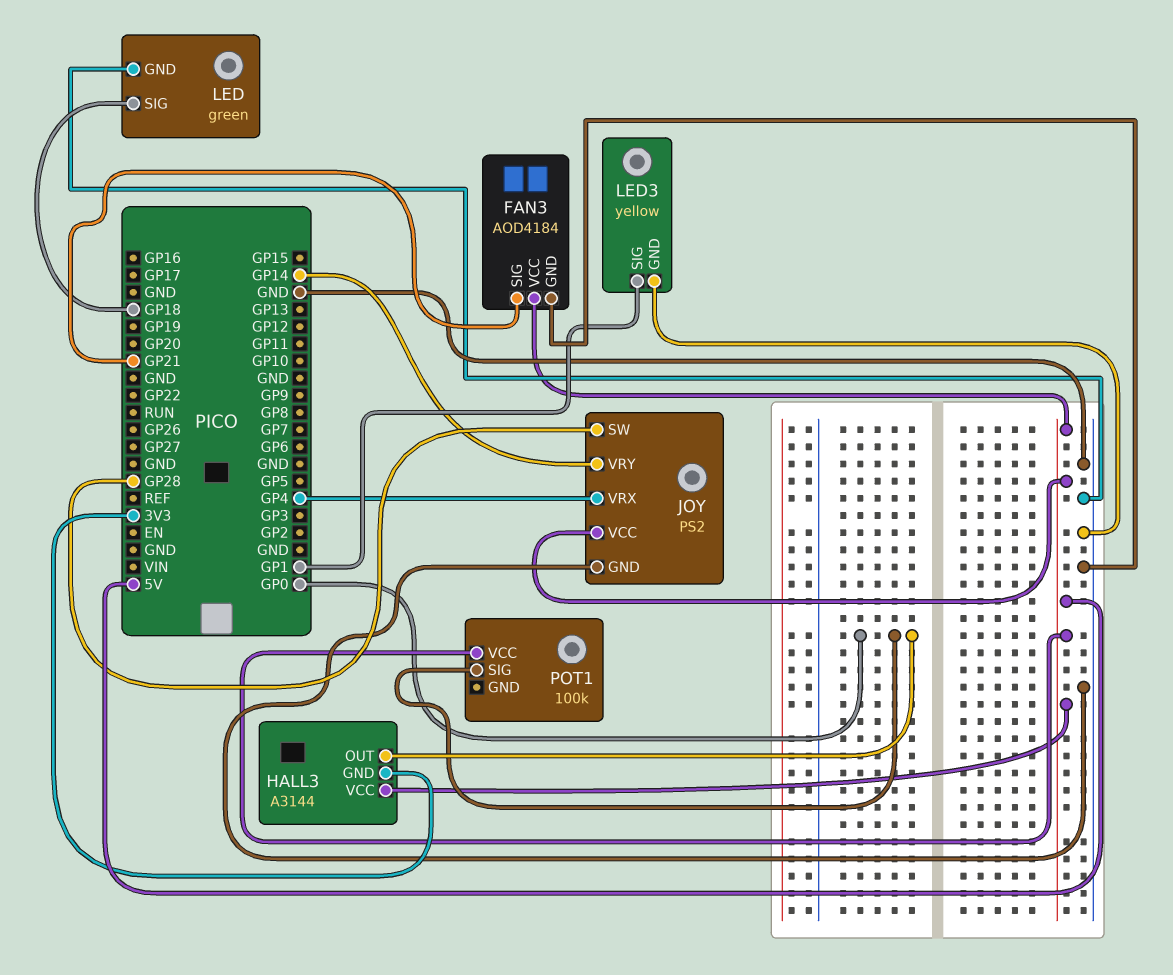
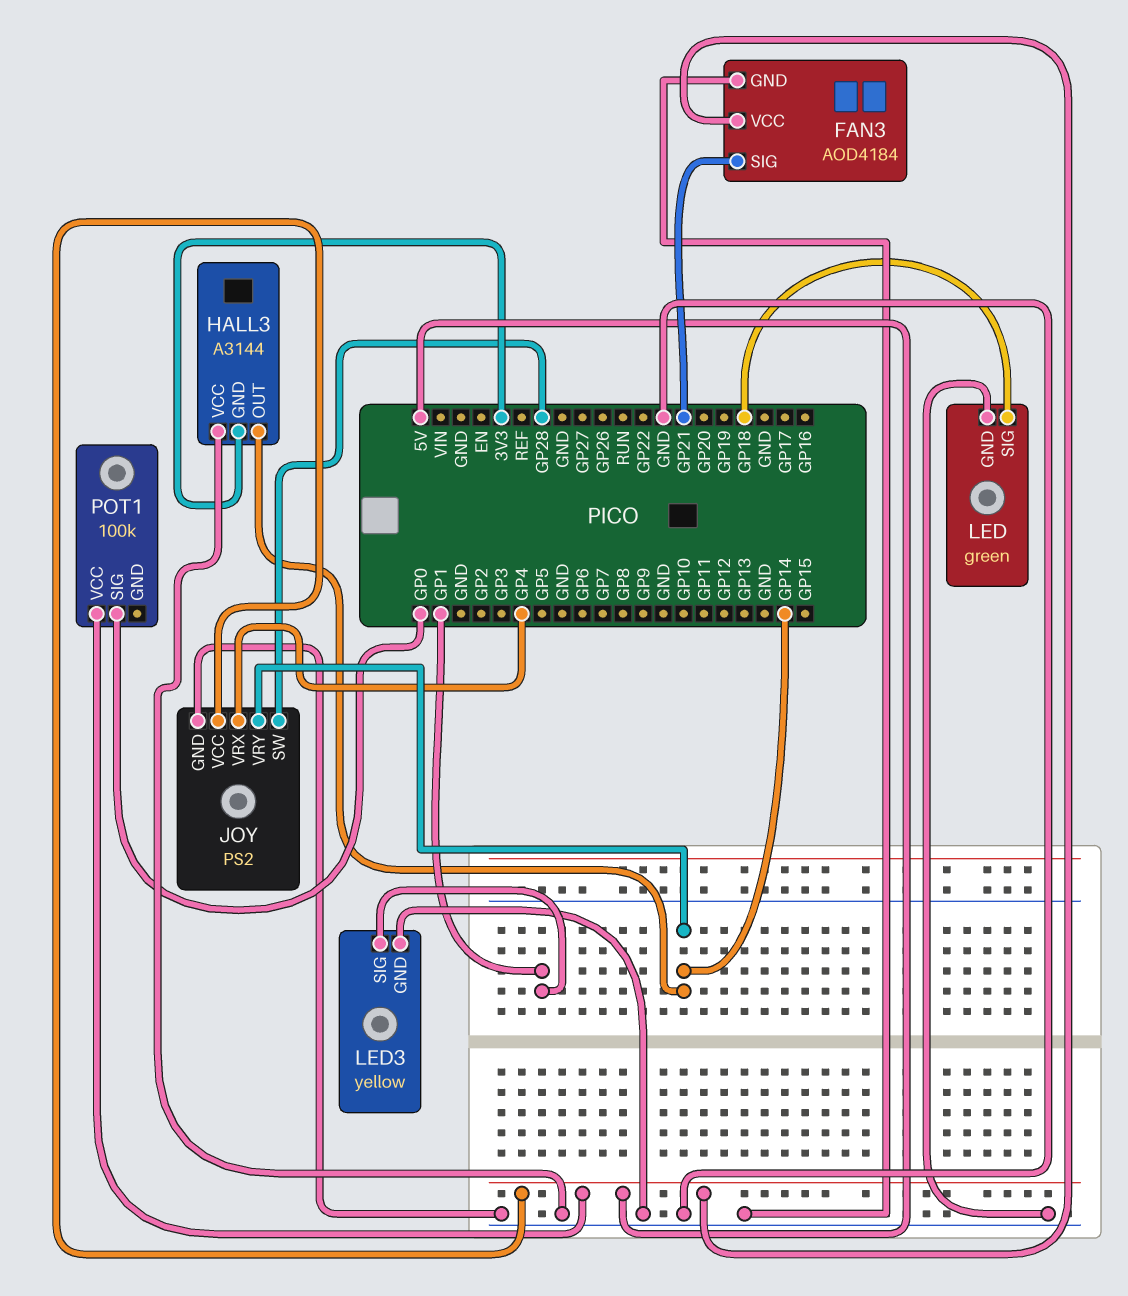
HALL3 pin OUT: GP0 -> GP14
HALL3 pin VCC: 5V -> GND

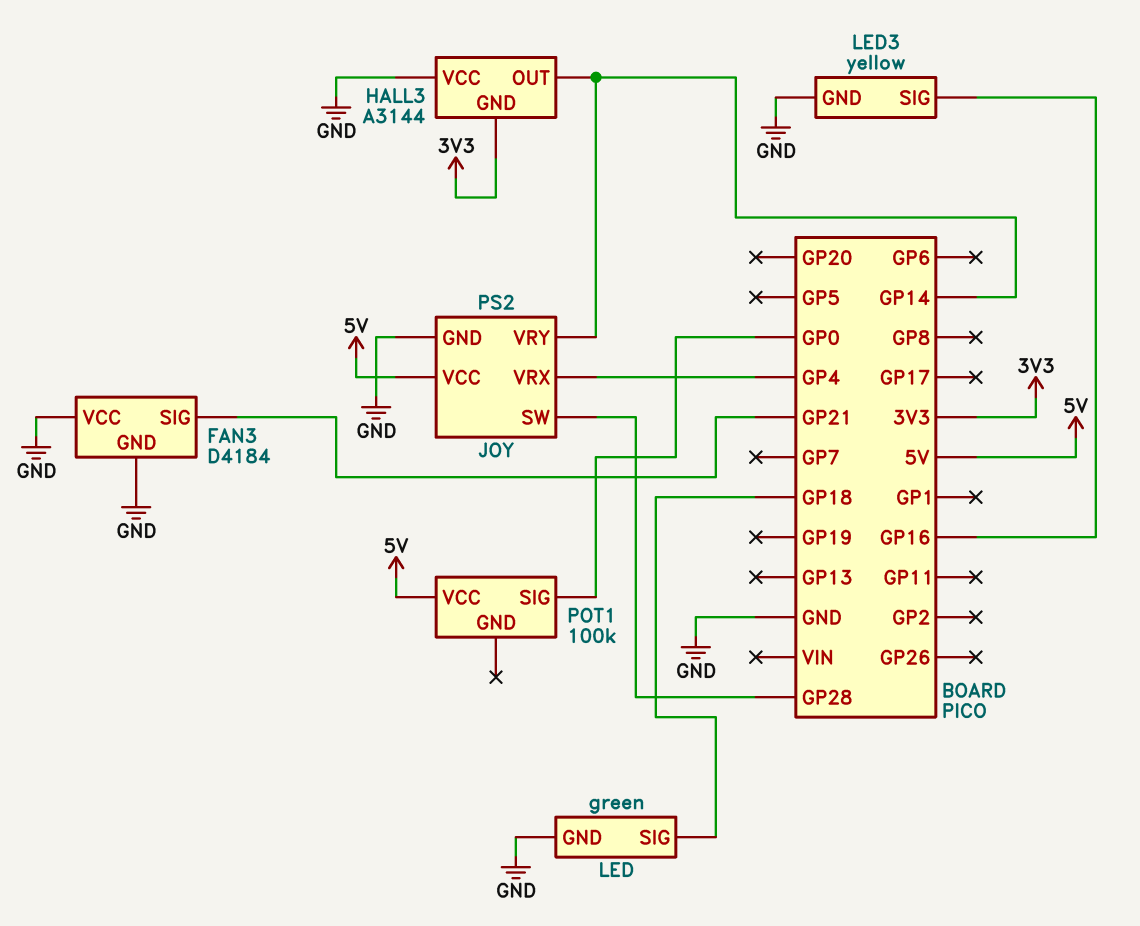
FAN3: AOD4184 -> D4184
FAN3 pin VCC: 5V -> GND
LED3 pin SIG: GP1 -> GP16

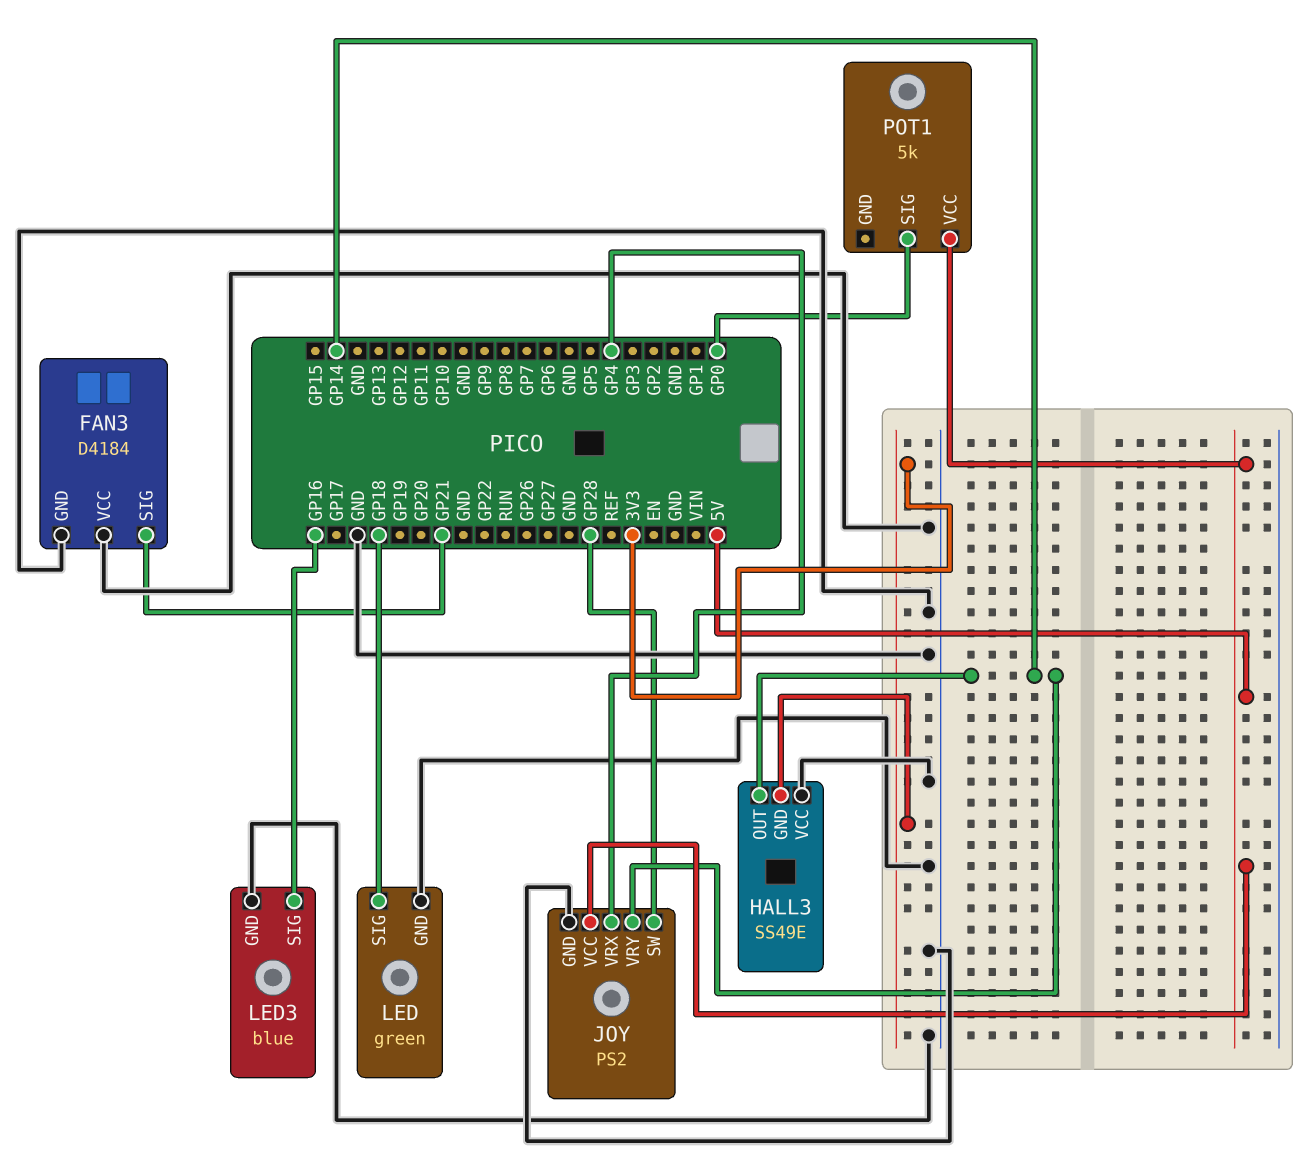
HALL3: A3144 -> SS49E
LED3: yellow -> blue
POT1: 100k -> 5k

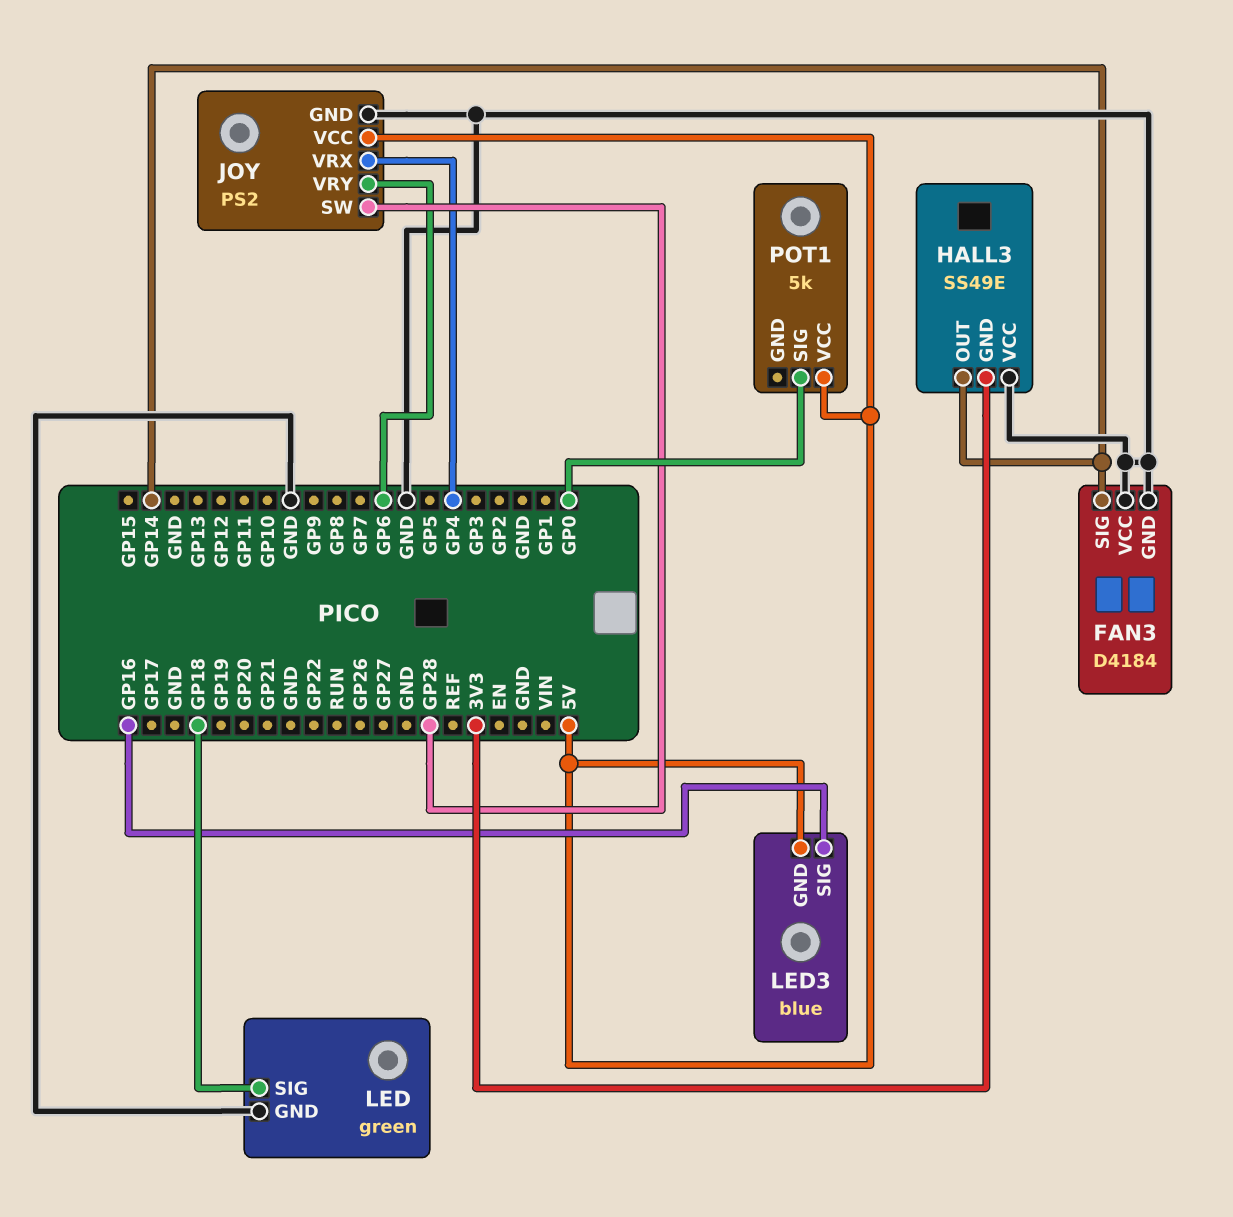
FAN3 pin SIG: GP21 -> GP14
JOY pin VRY: GP14 -> GP6
LED3 pin GND: GND -> 5V

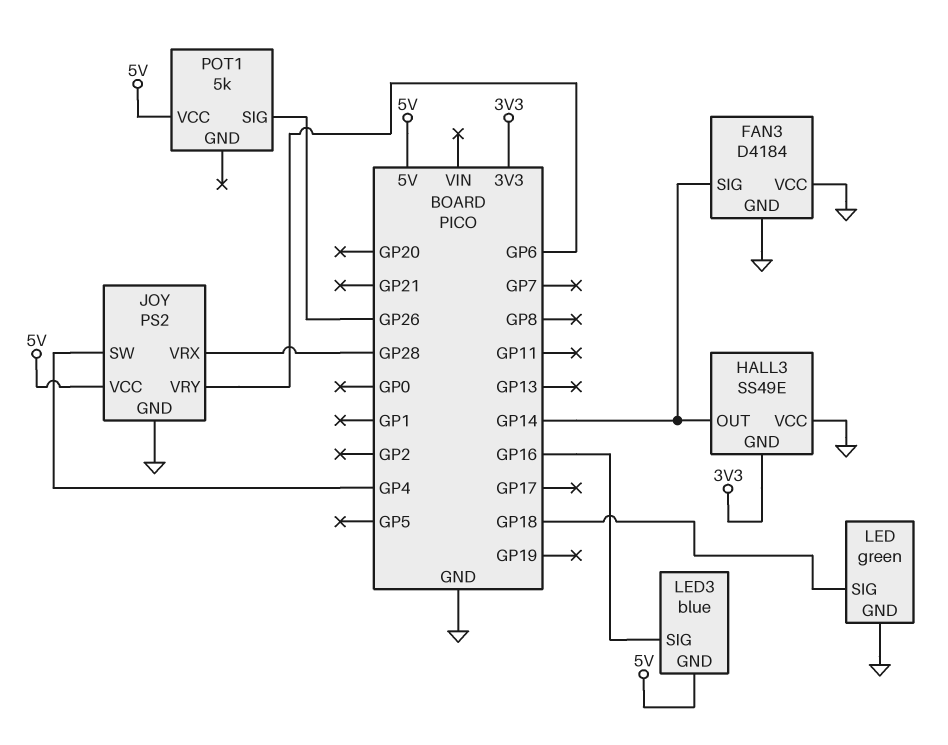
JOY pin SW: GP28 -> GP4
JOY pin VRX: GP4 -> GP28
POT1 pin SIG: GP0 -> GP26

